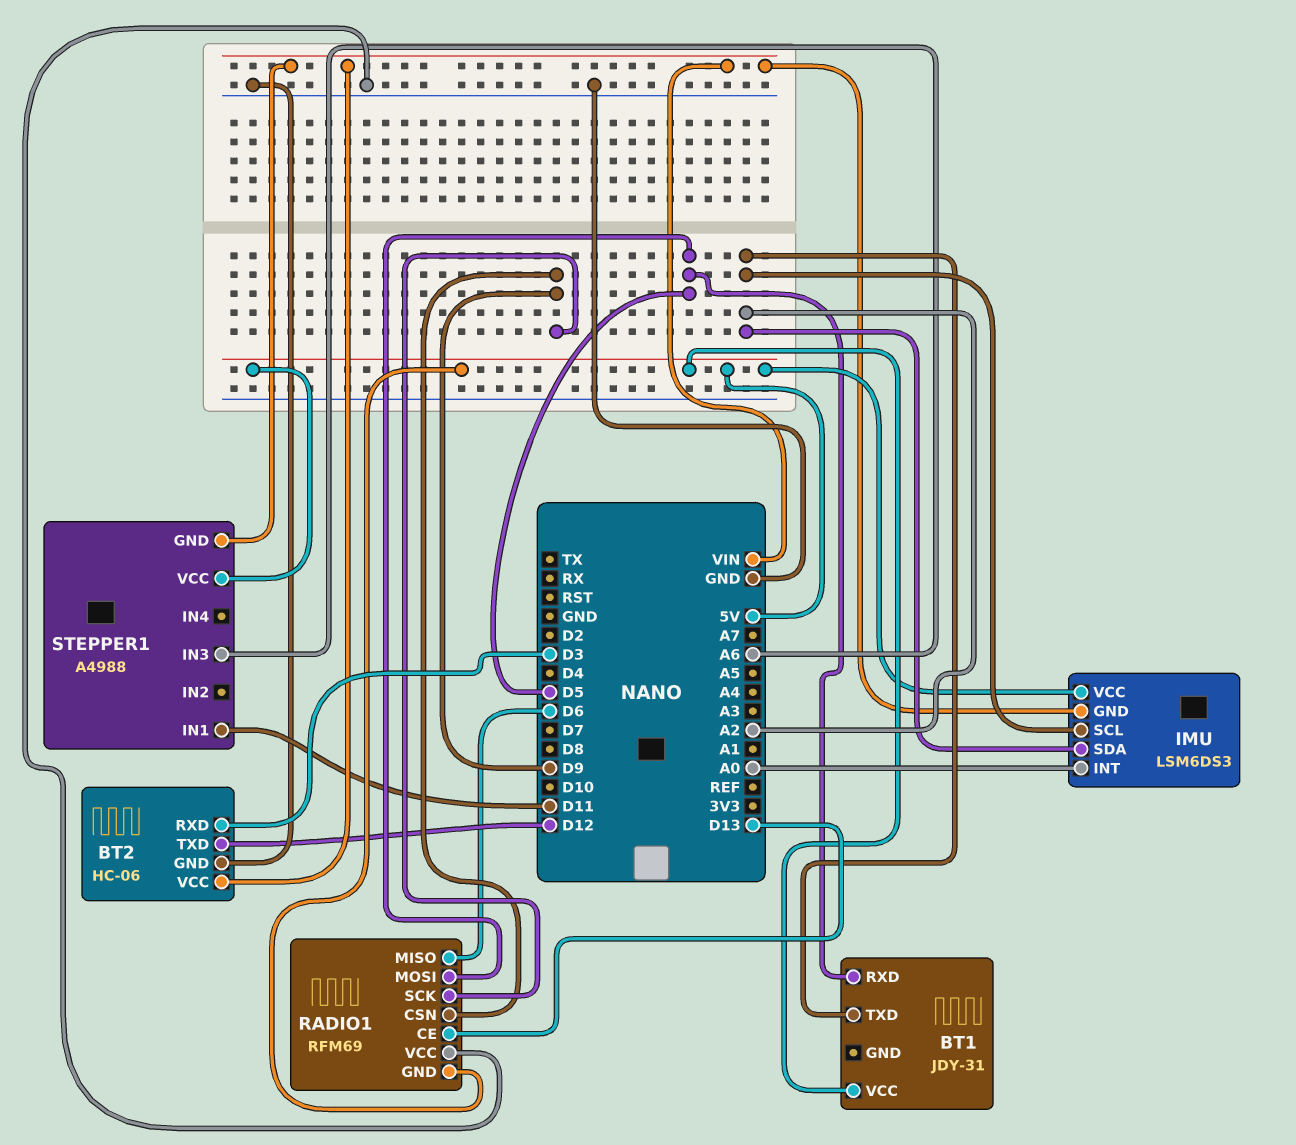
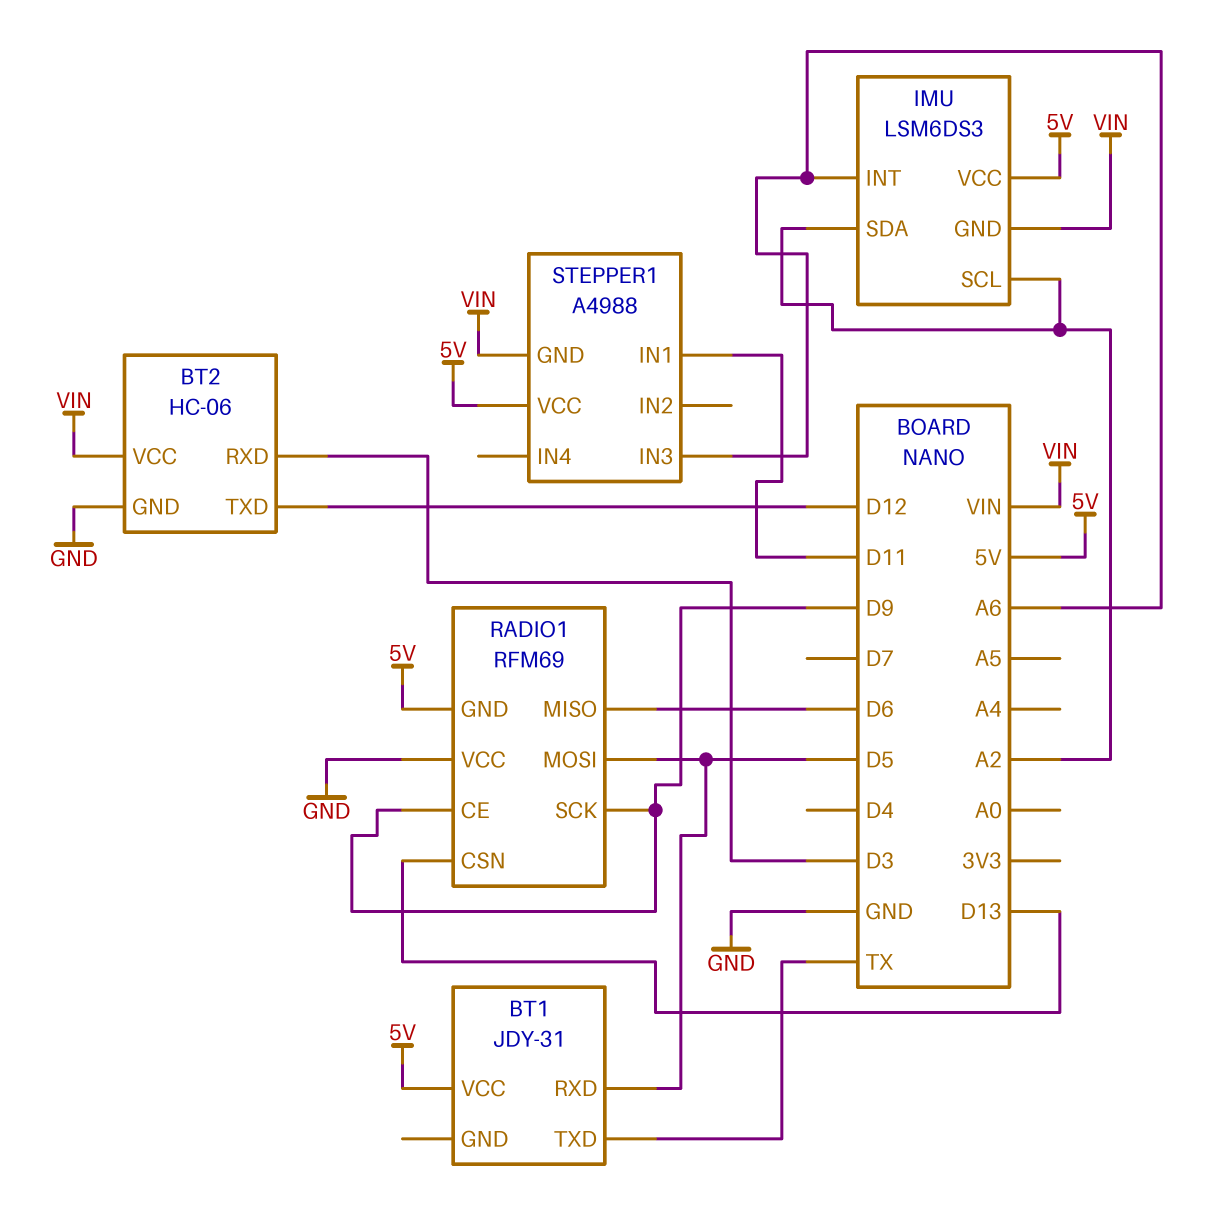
BT1 pin TXD: A2 -> TX
IMU pin INT: A0 -> A6
RADIO1 pin CE: D13 -> D9
RADIO1 pin CSN: D9 -> D13

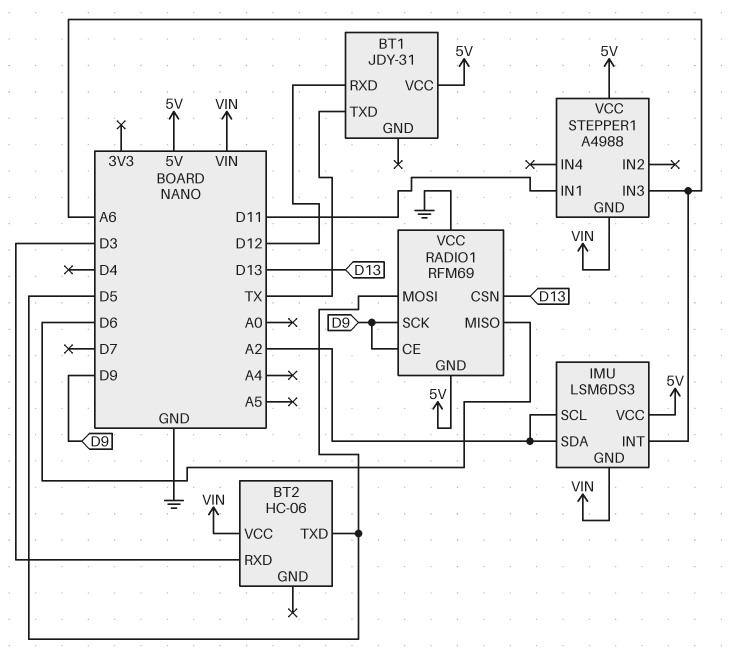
BT1 pin RXD: D5 -> D12
BT2 pin GND: GND -> none
BT2 pin TXD: D12 -> D5

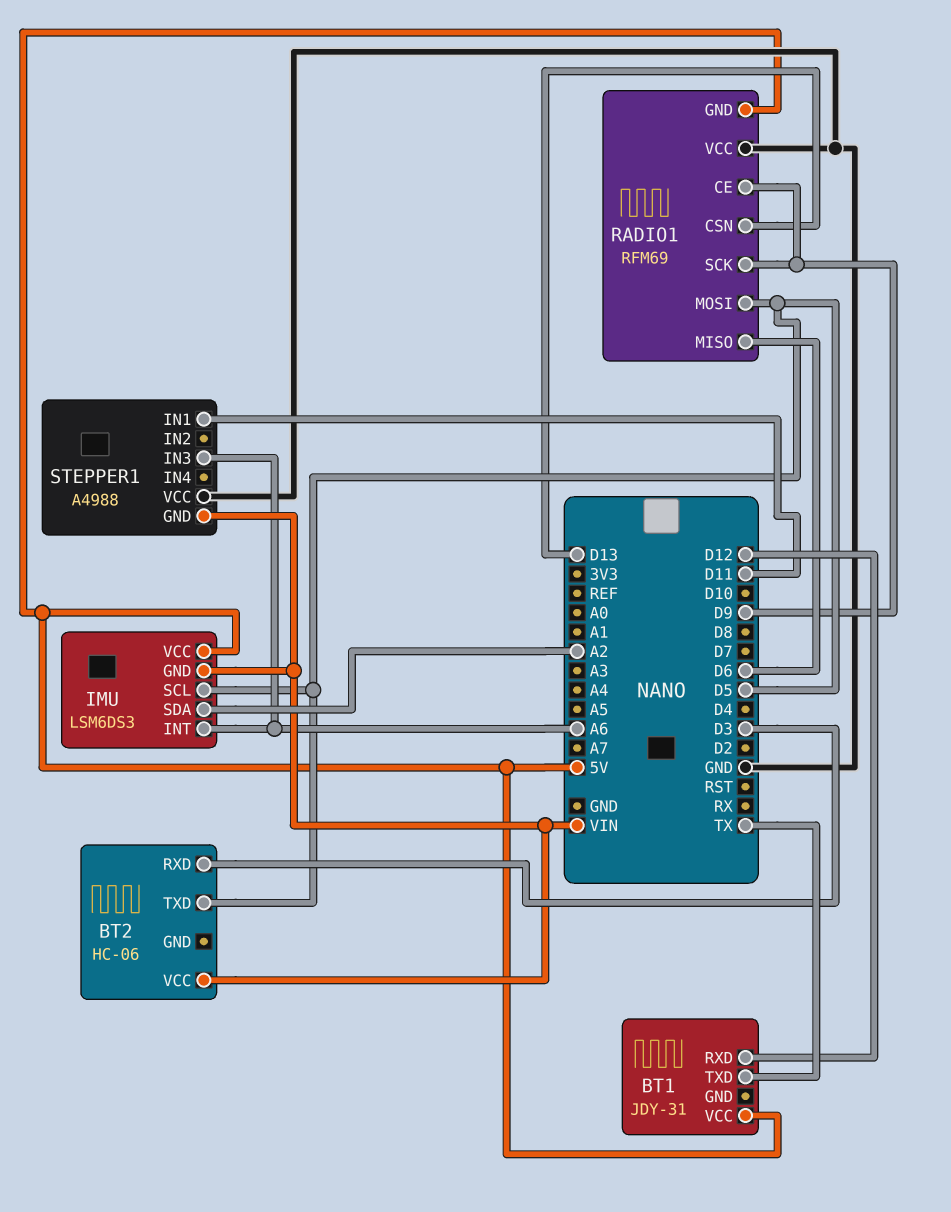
IMU pin SCL: A2 -> D5
STEPPER1 pin VCC: 5V -> GND

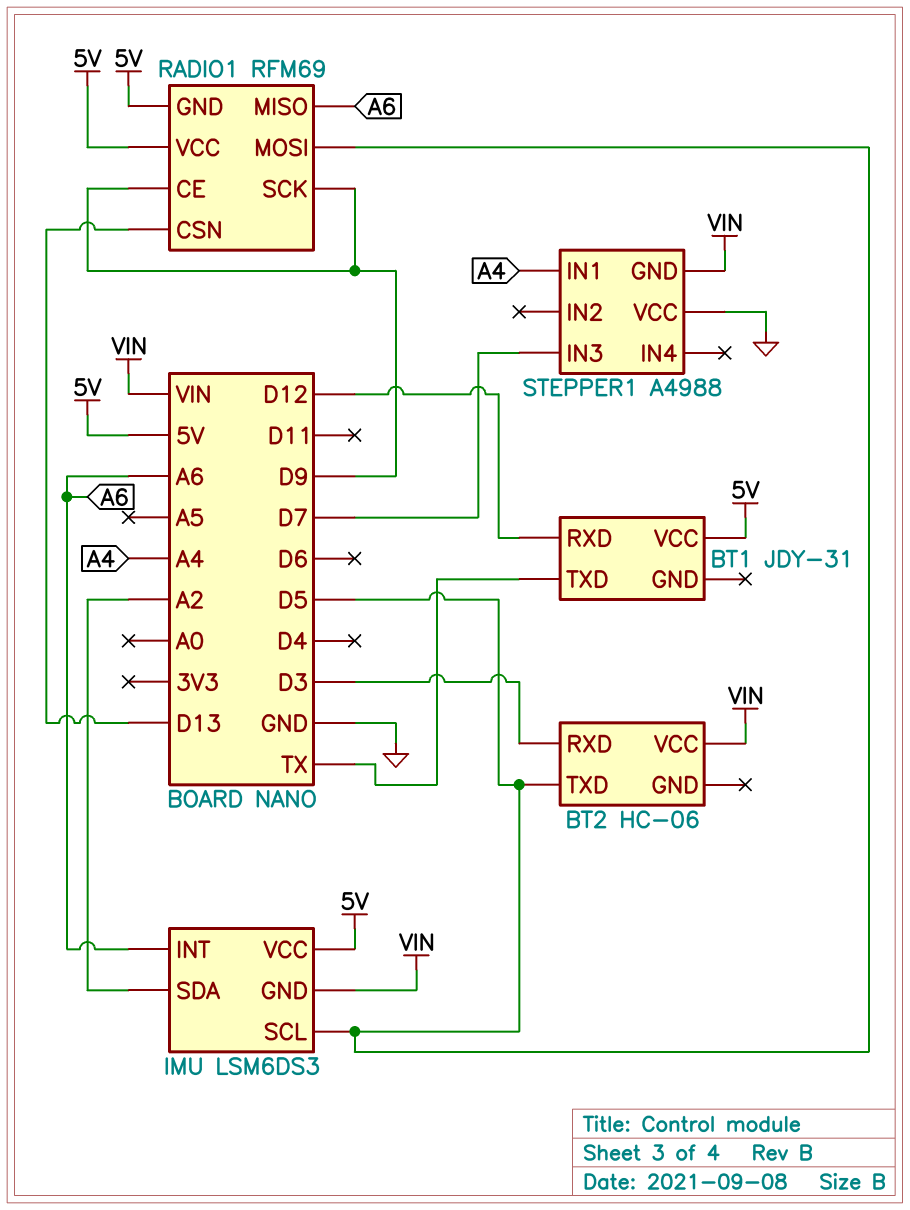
RADIO1 pin MISO: D6 -> A6
RADIO1 pin VCC: GND -> 5V
STEPPER1 pin IN1: D11 -> A4
STEPPER1 pin IN3: A6 -> D7

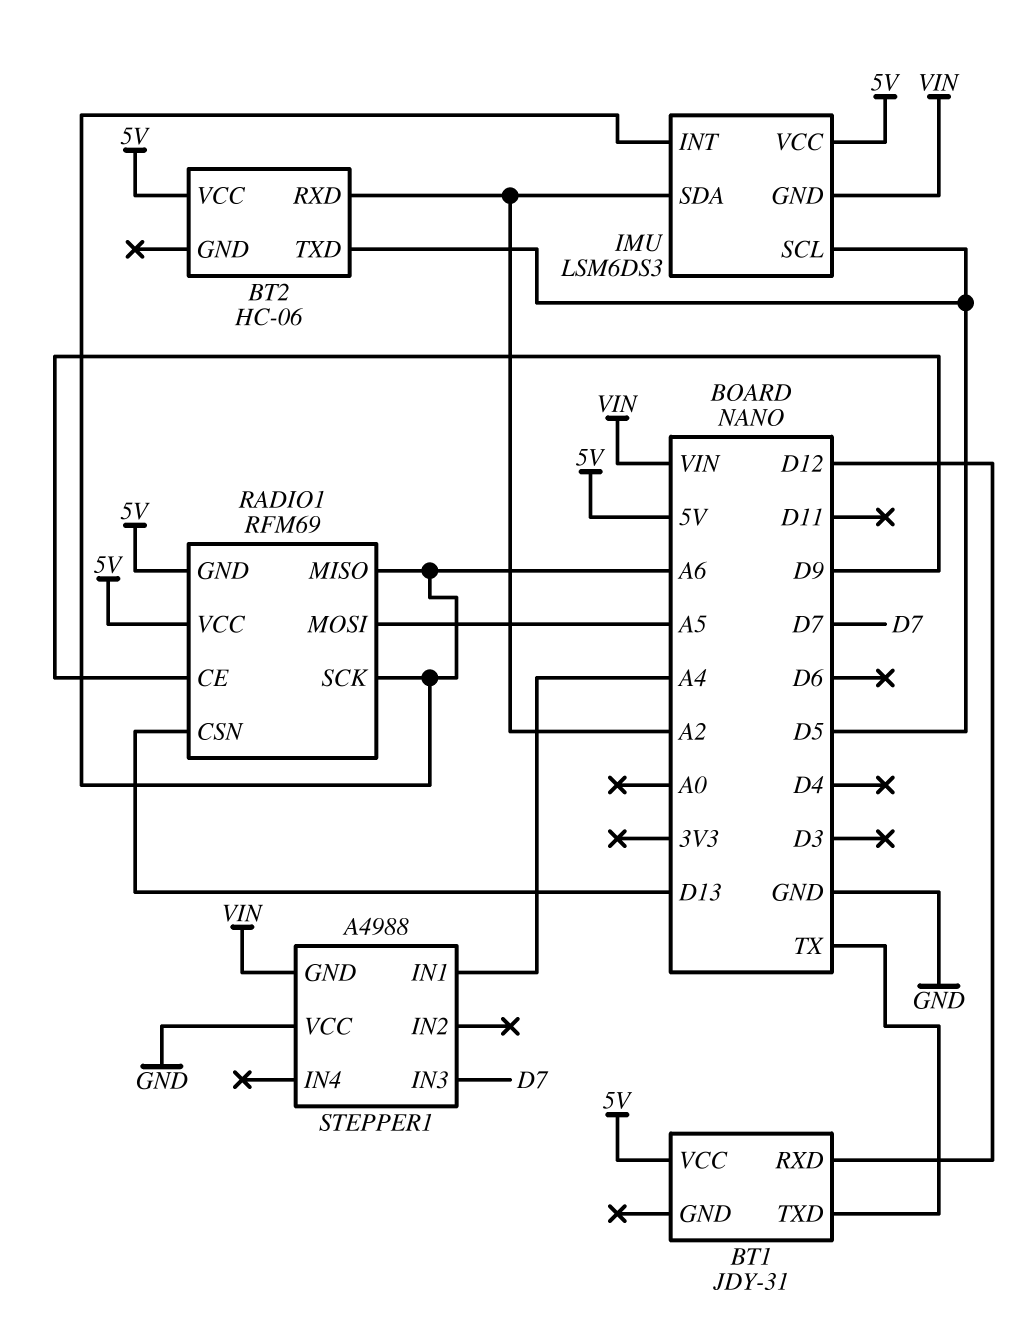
BT2 pin RXD: D3 -> A2
BT2 pin VCC: VIN -> 5V
RADIO1 pin MOSI: D5 -> A5
RADIO1 pin SCK: D9 -> A6

